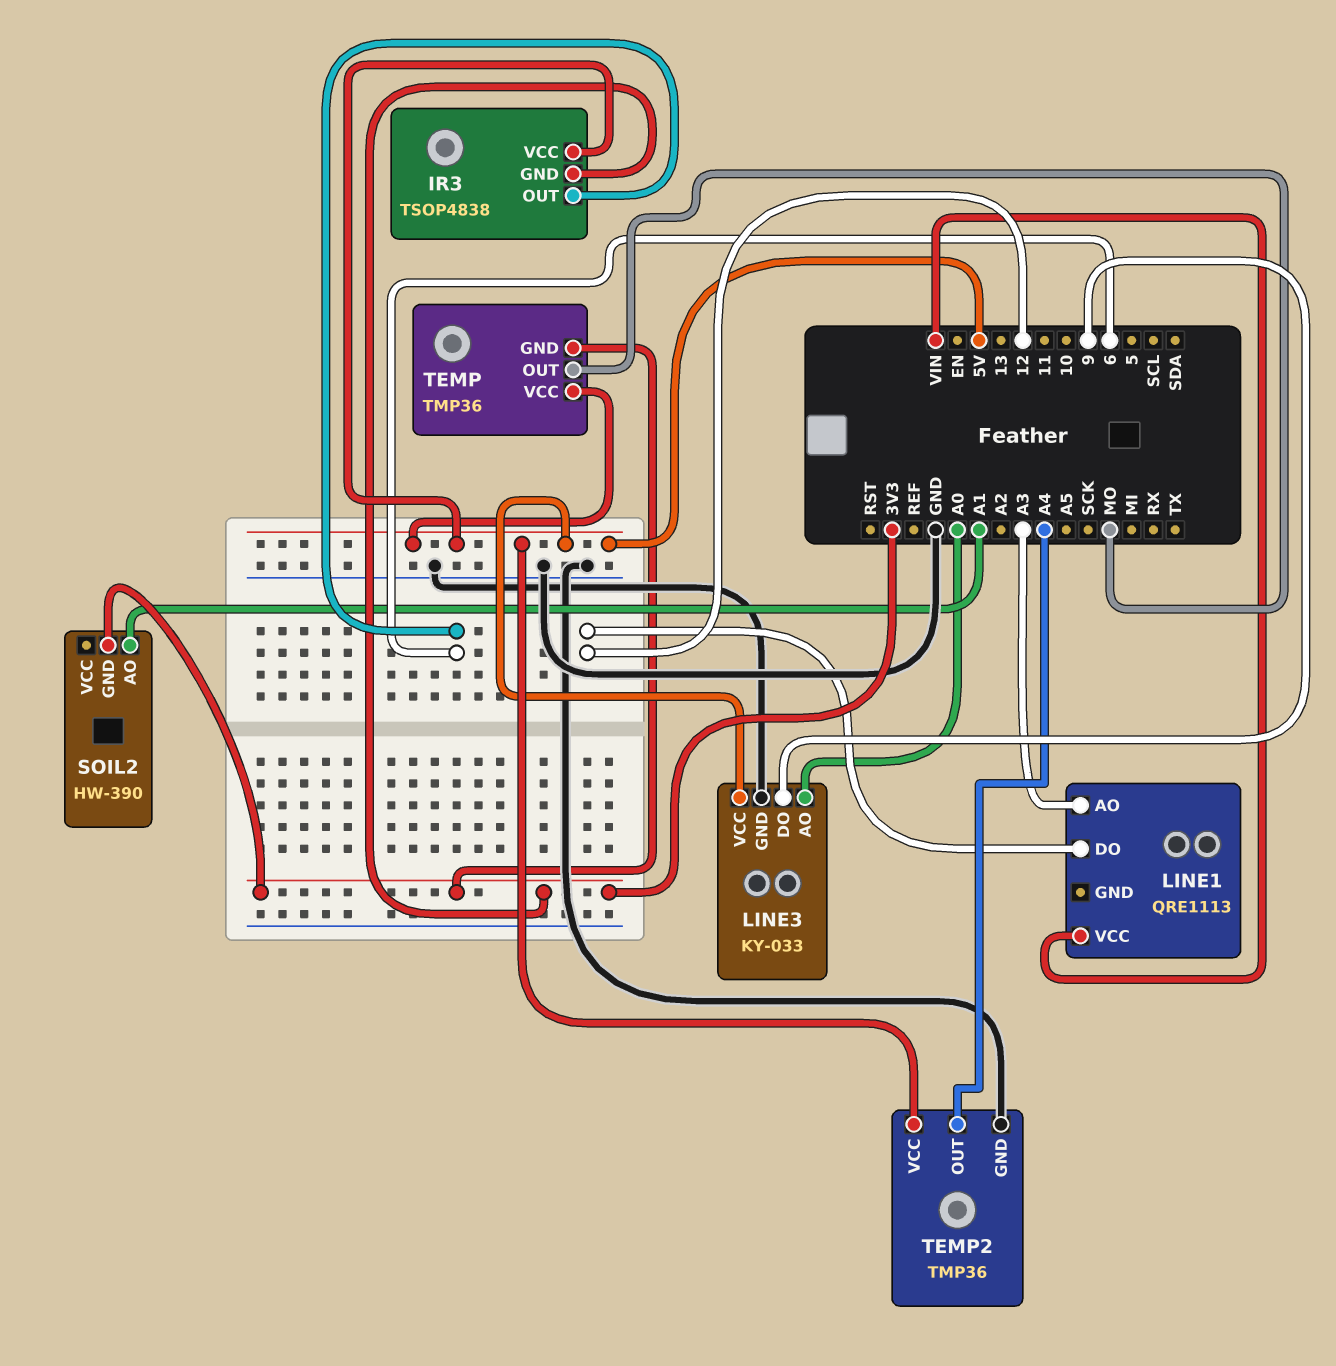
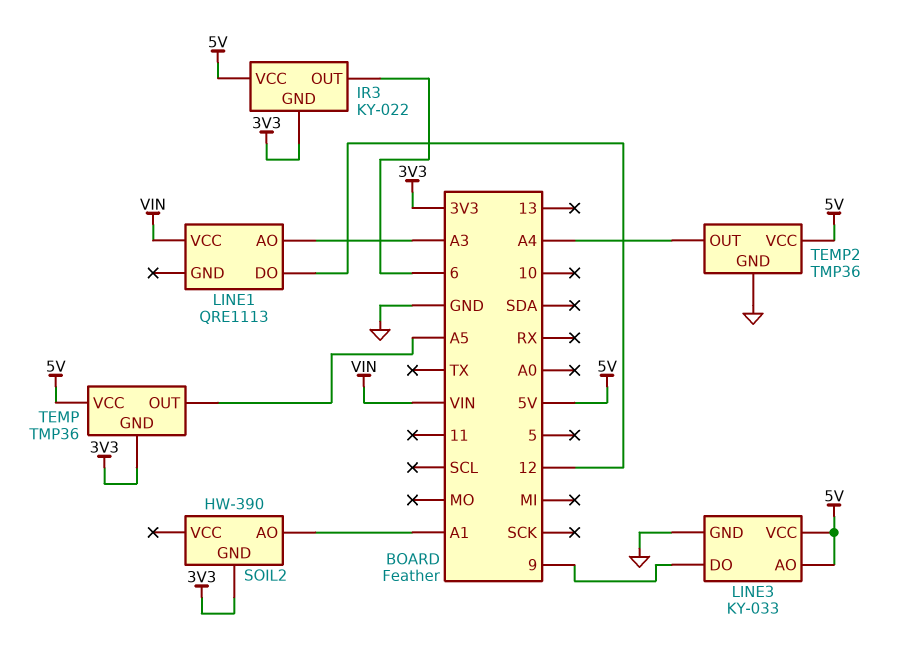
IR3: TSOP4838 -> KY-022
LINE3 pin AO: A0 -> 5V
TEMP pin OUT: MO -> A5

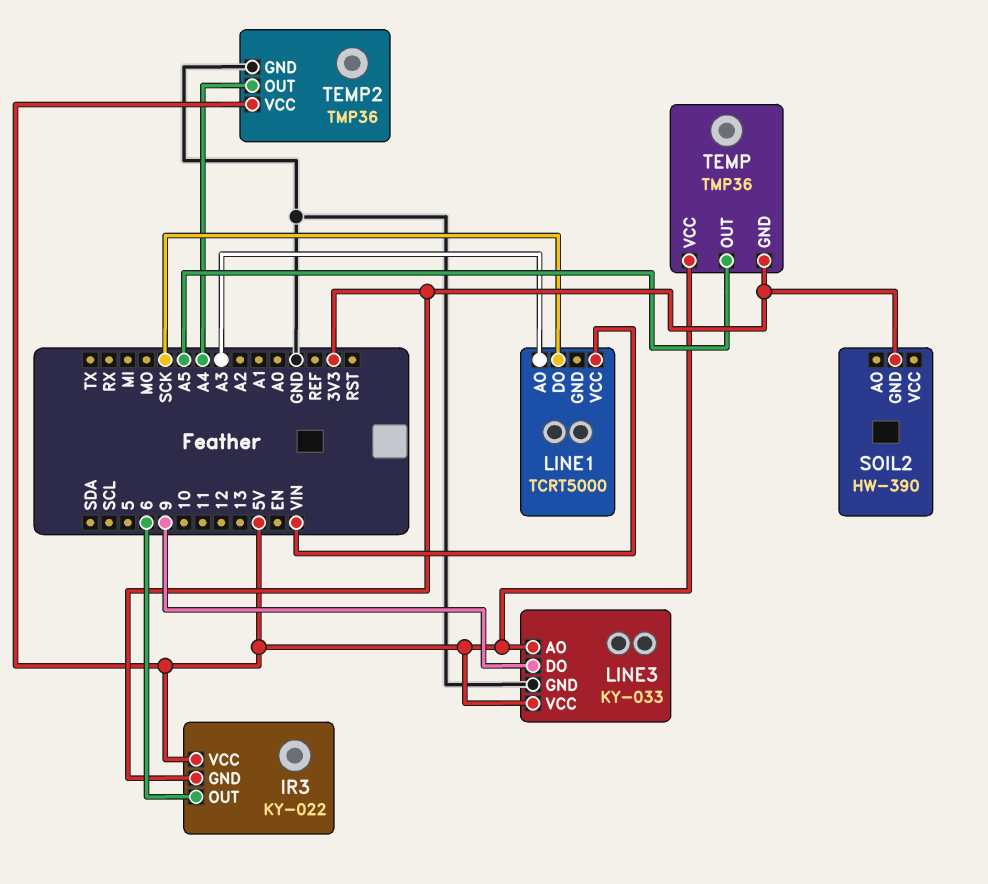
LINE1: QRE1113 -> TCRT5000
LINE1 pin DO: 12 -> SCK
SOIL2 pin AO: A1 -> none

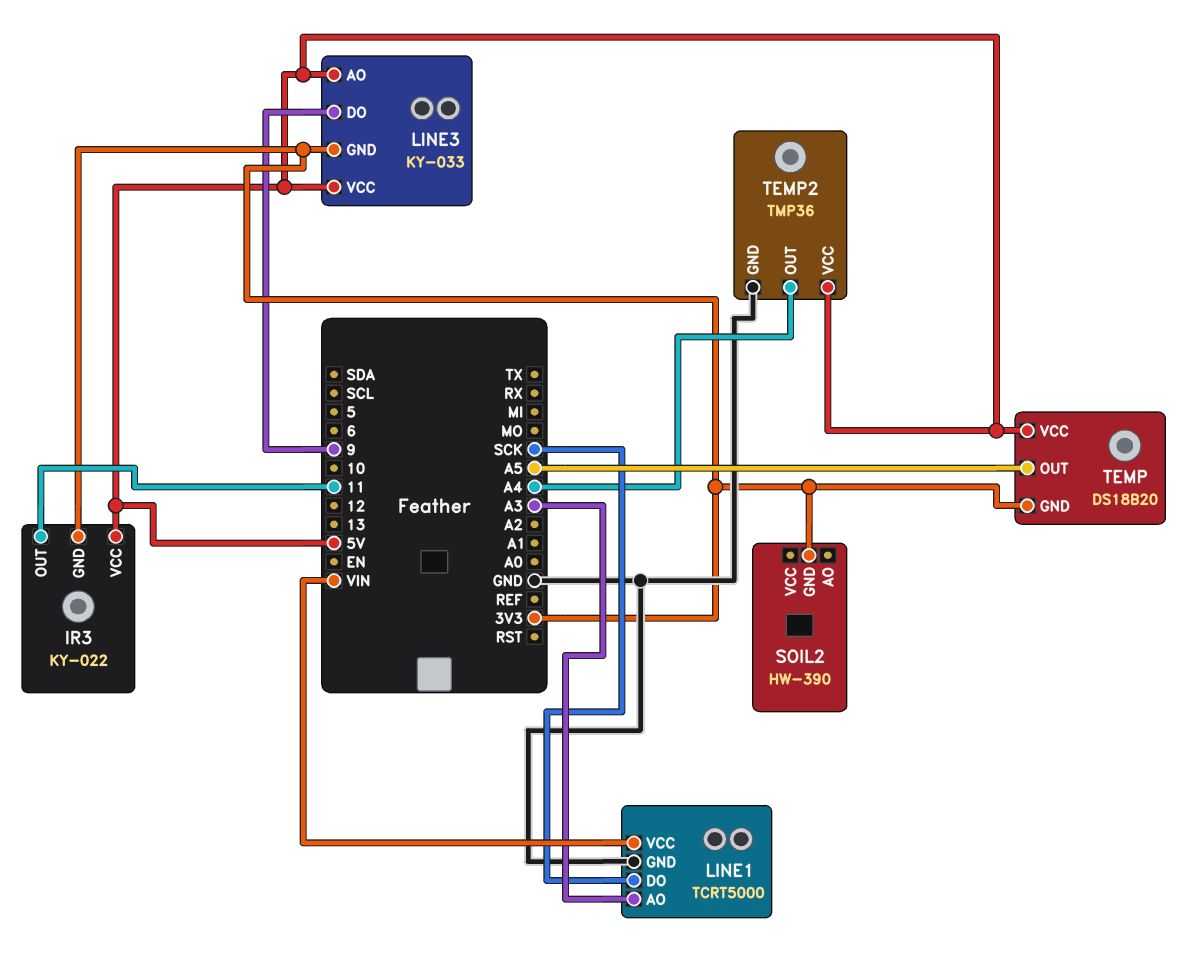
IR3 pin OUT: 6 -> 11
LINE1 pin GND: none -> GND
LINE3 pin GND: GND -> 3V3
TEMP: TMP36 -> DS18B20

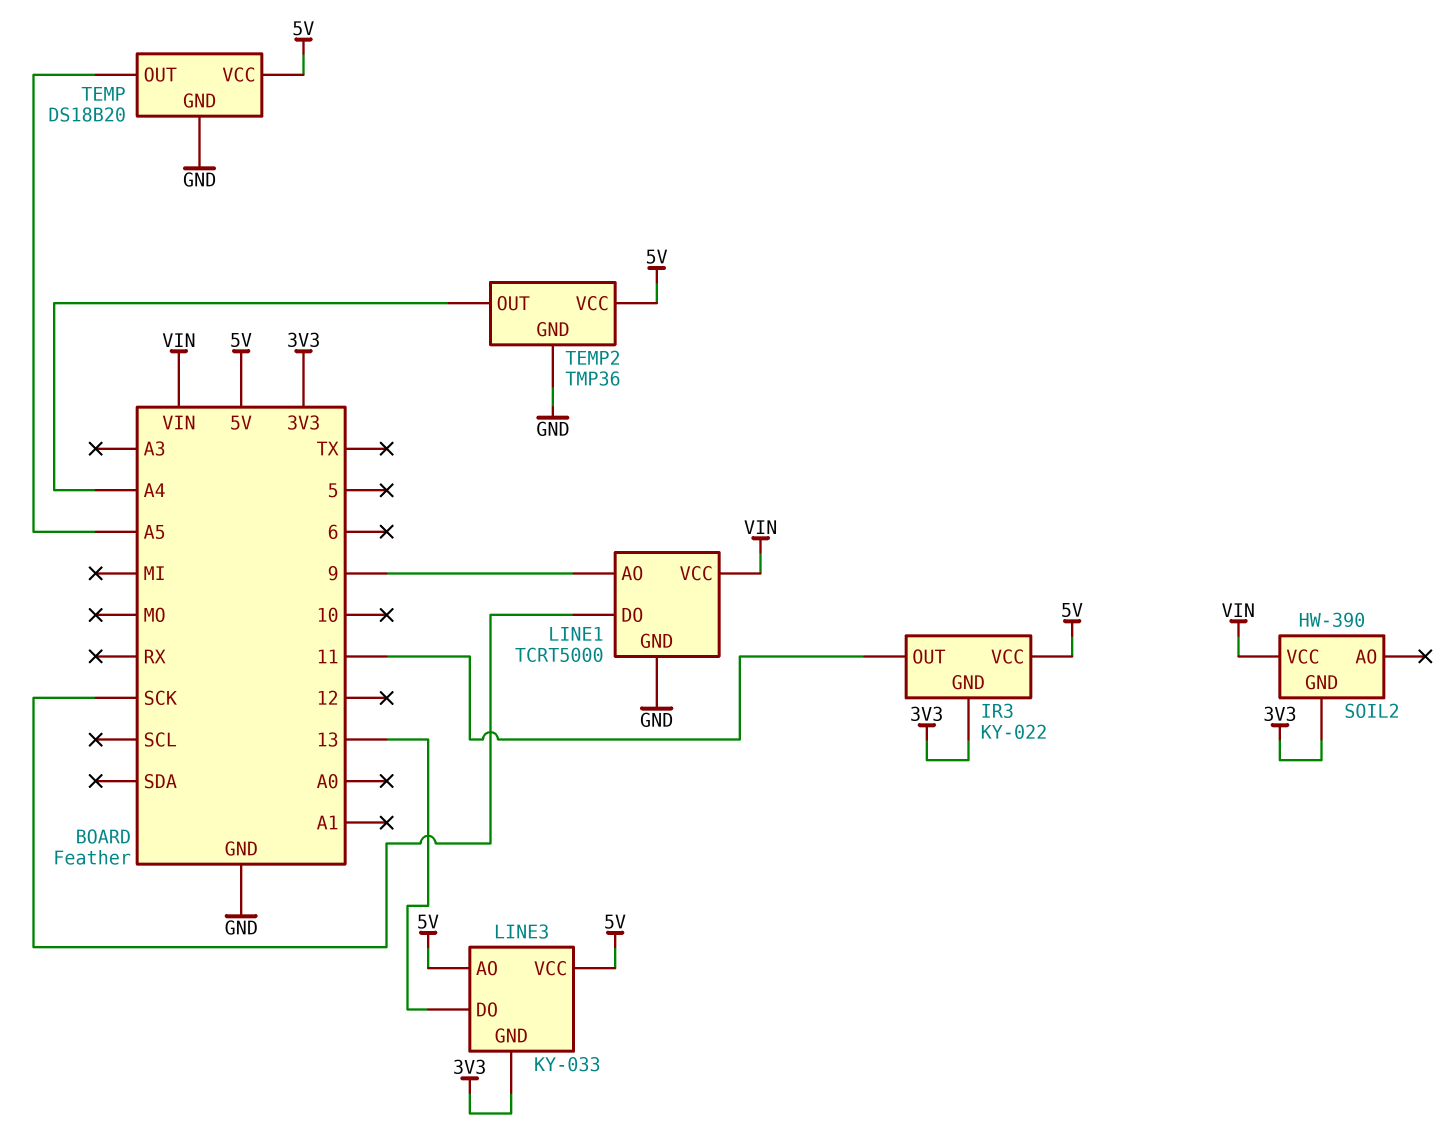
LINE1 pin AO: A3 -> 9
LINE3 pin DO: 9 -> 13
SOIL2 pin VCC: none -> VIN
TEMP pin GND: 3V3 -> GND

